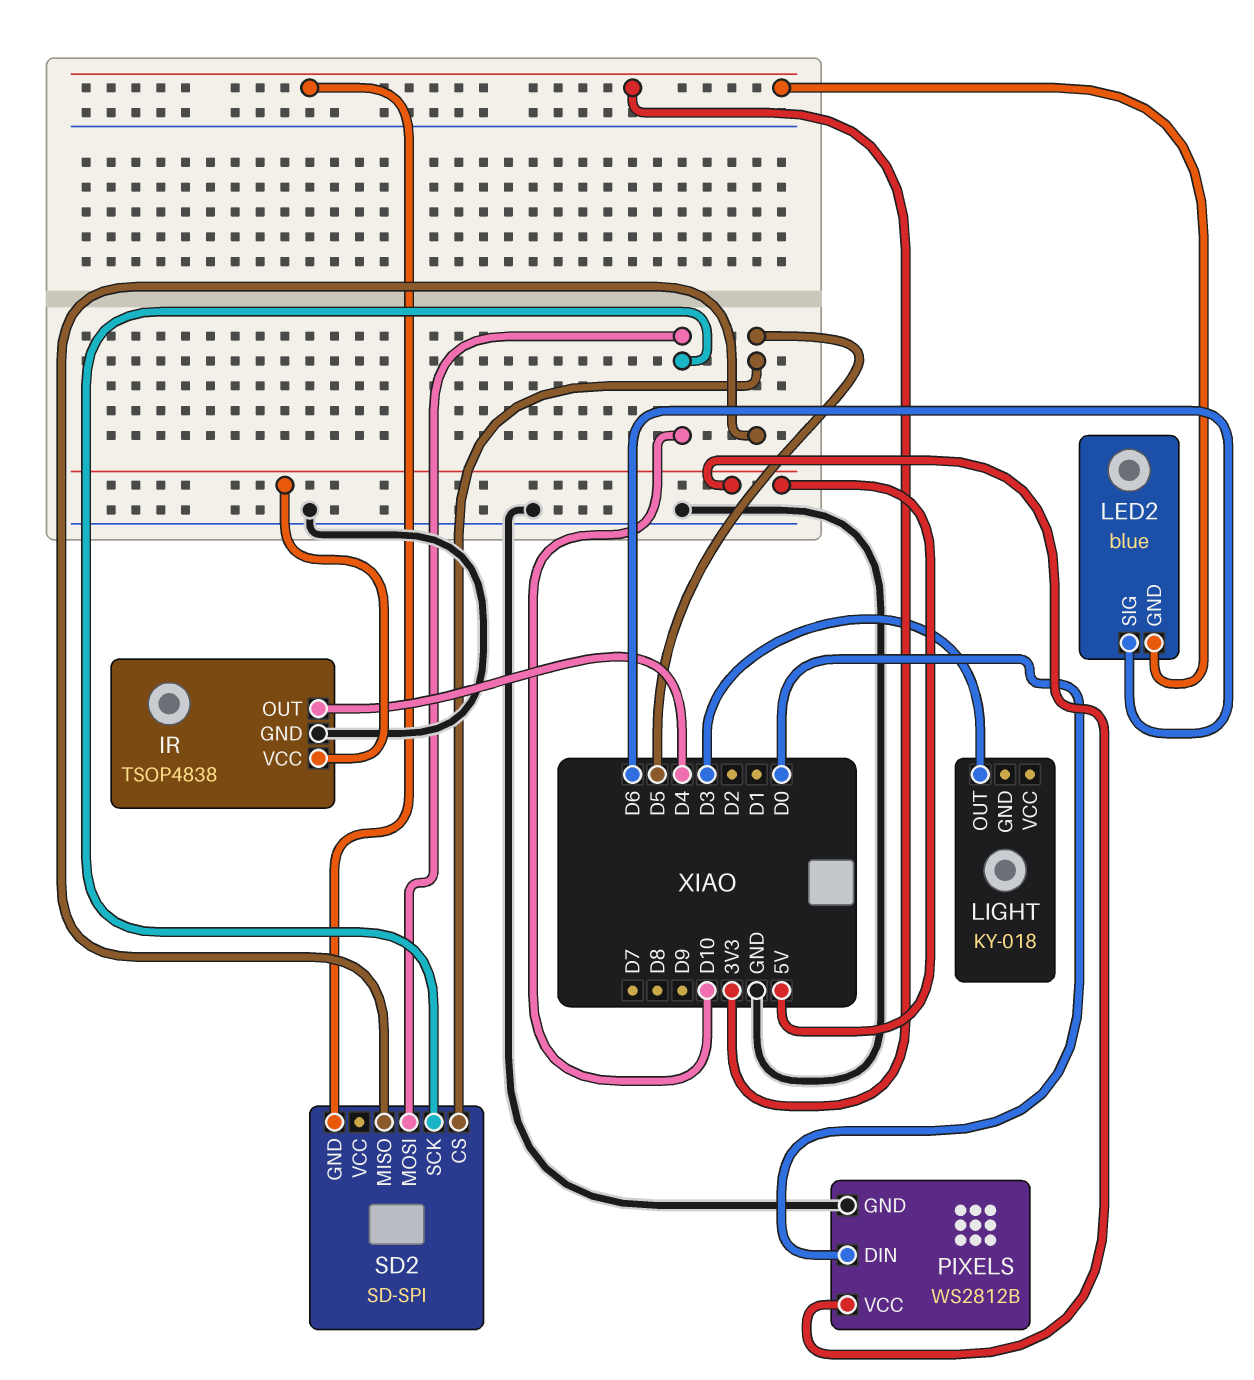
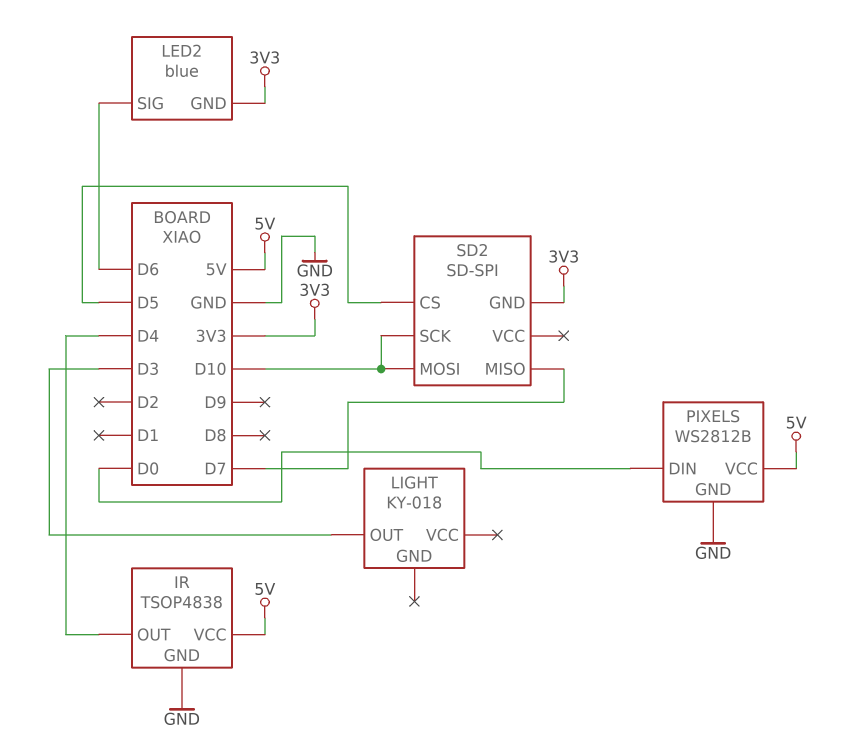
SD2 pin MISO: D5 -> D7

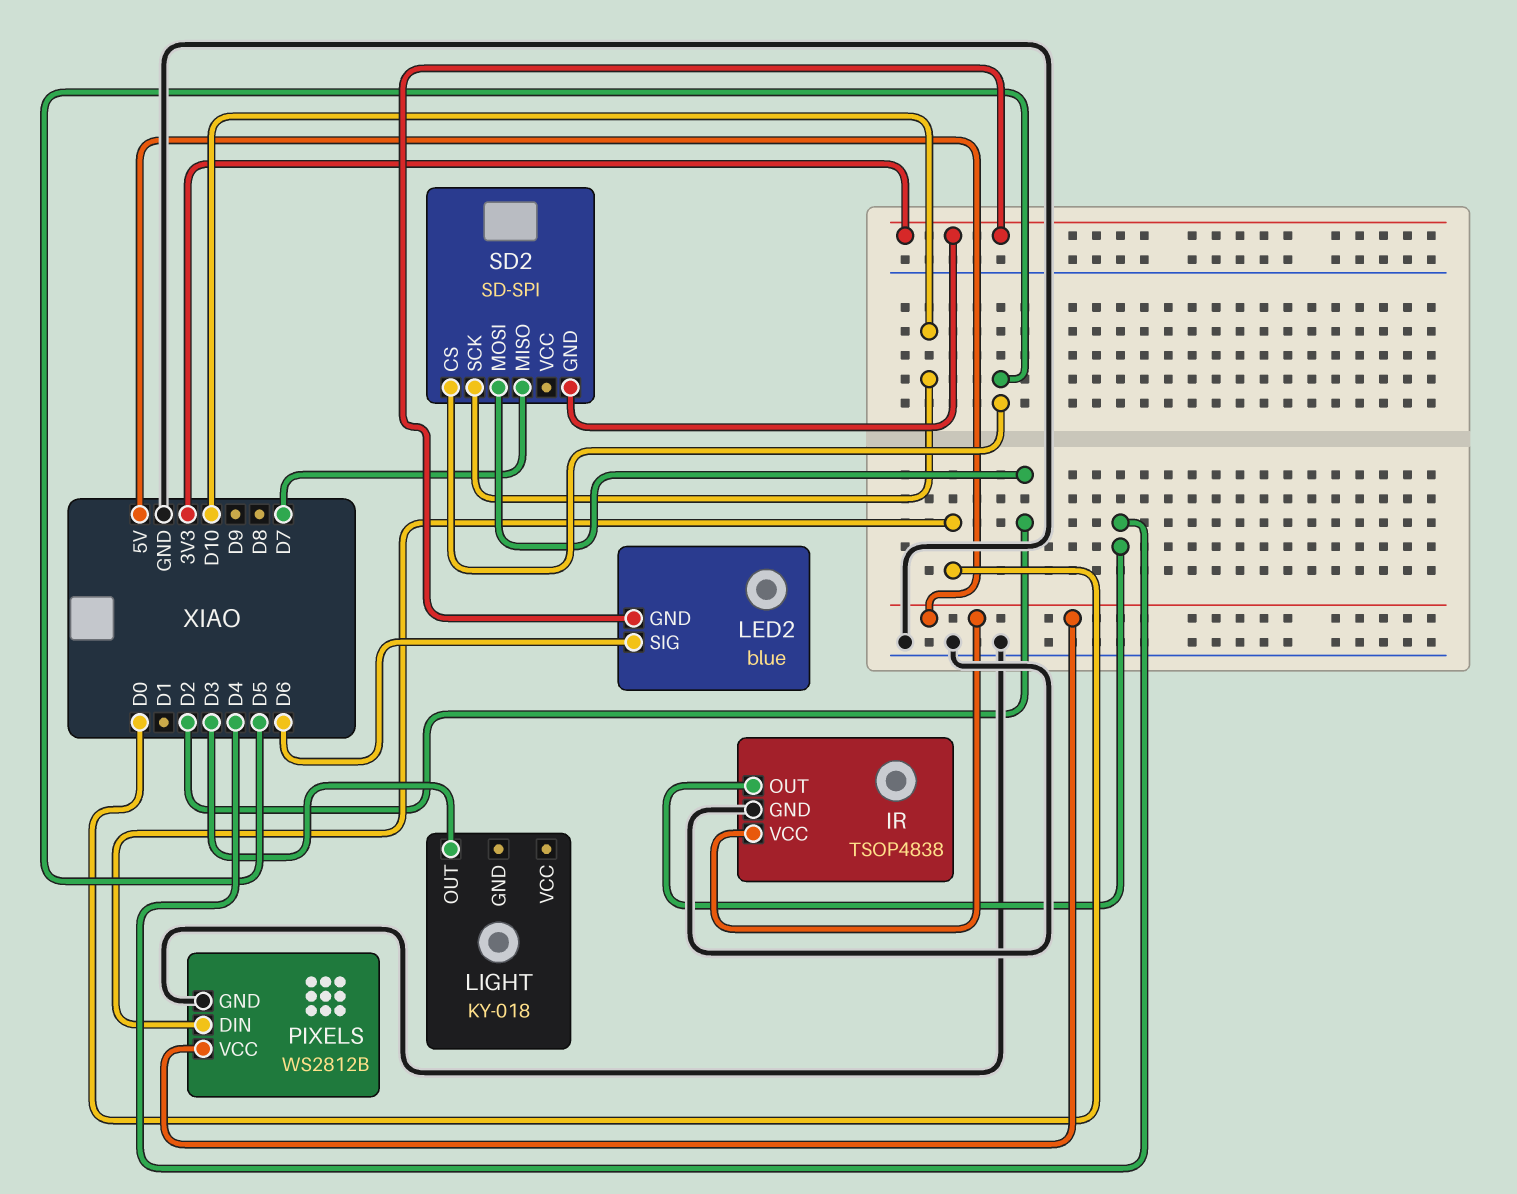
SD2 pin MOSI: D10 -> D2

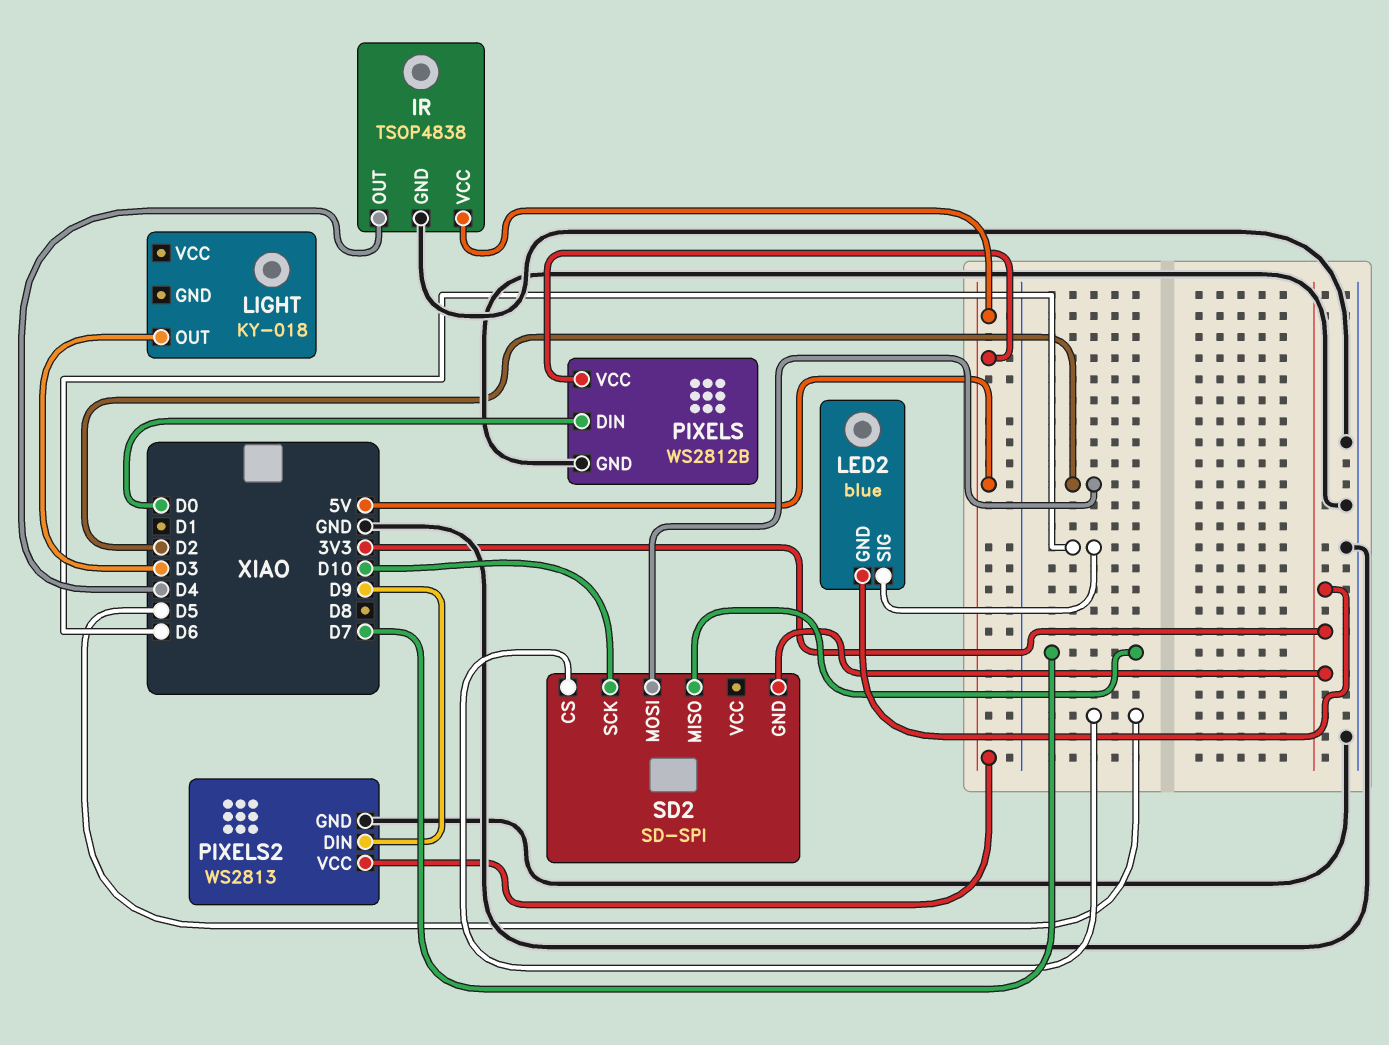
PIXELS2: none -> WS2813
PIXELS2 pin DIN: none -> D9
PIXELS2 pin GND: none -> GND
PIXELS2 pin VCC: none -> 5V

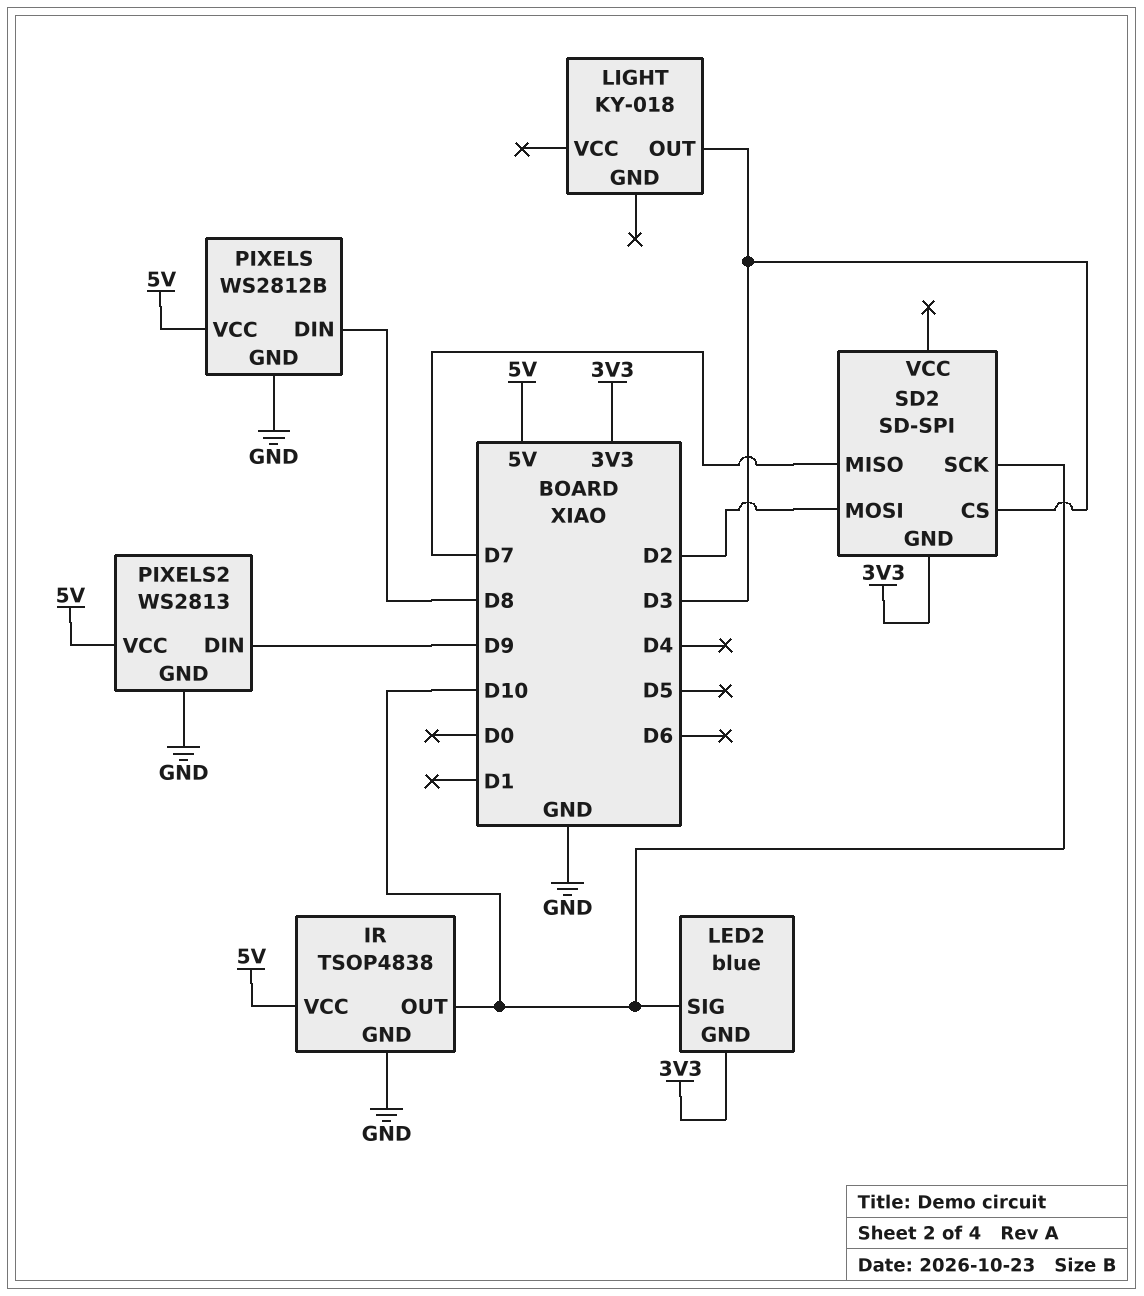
IR pin OUT: D4 -> D10
LED2 pin SIG: D6 -> D10
PIXELS pin DIN: D0 -> D8
SD2 pin CS: D5 -> D3

